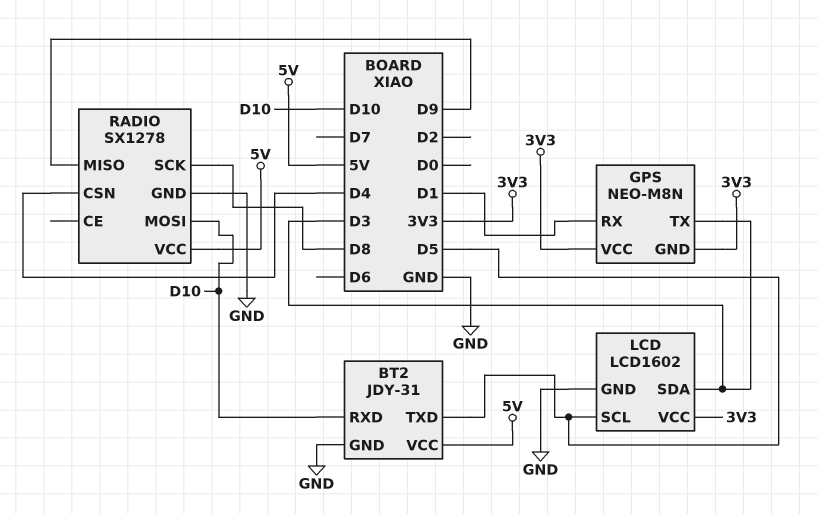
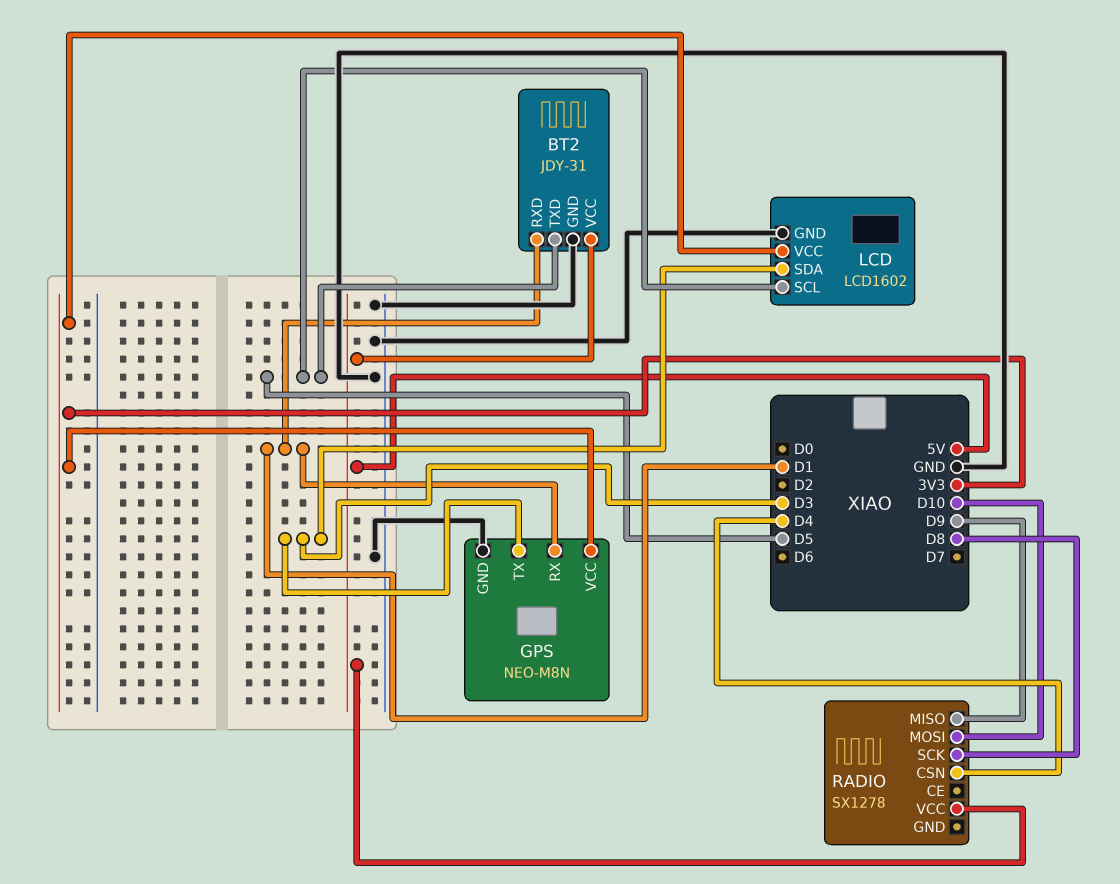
BT2 pin RXD: D10 -> D1
GPS pin GND: 3V3 -> GND
RADIO pin GND: GND -> none

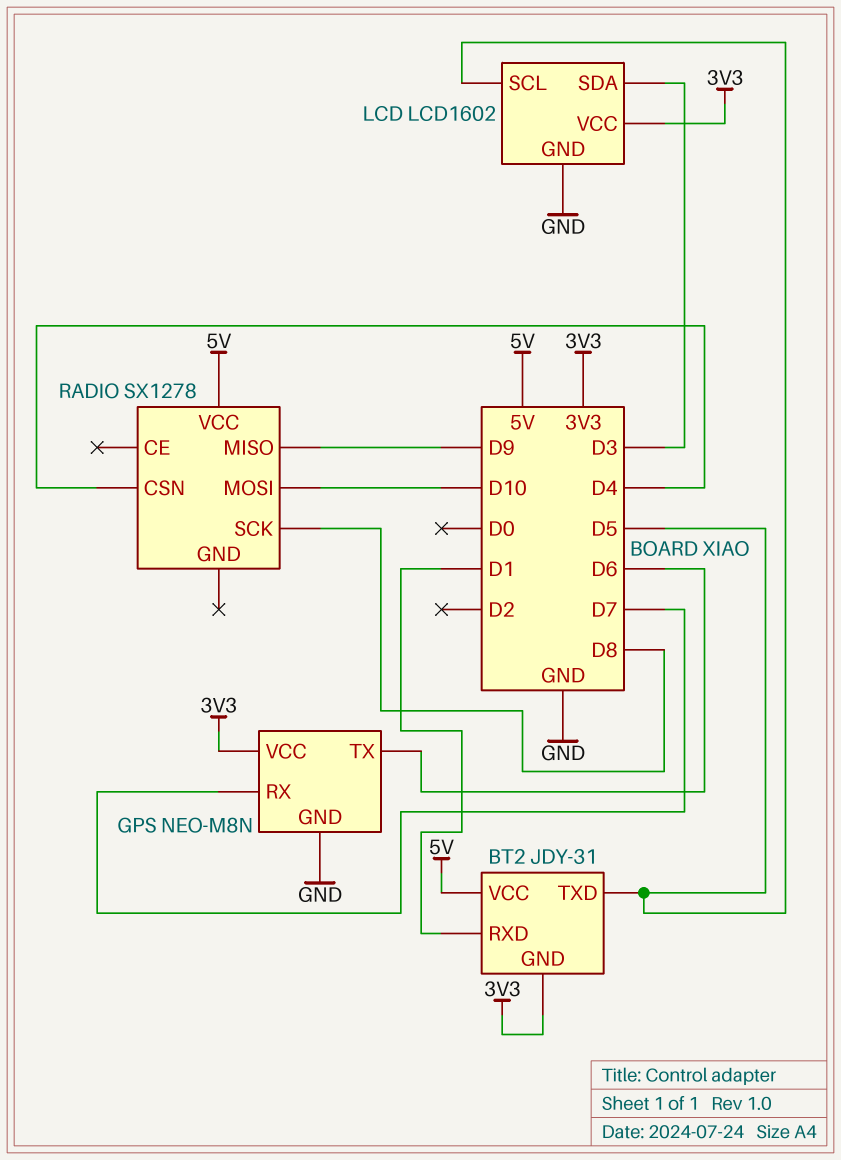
BT2 pin GND: GND -> 3V3
GPS pin RX: D1 -> D7
GPS pin TX: D3 -> D6

